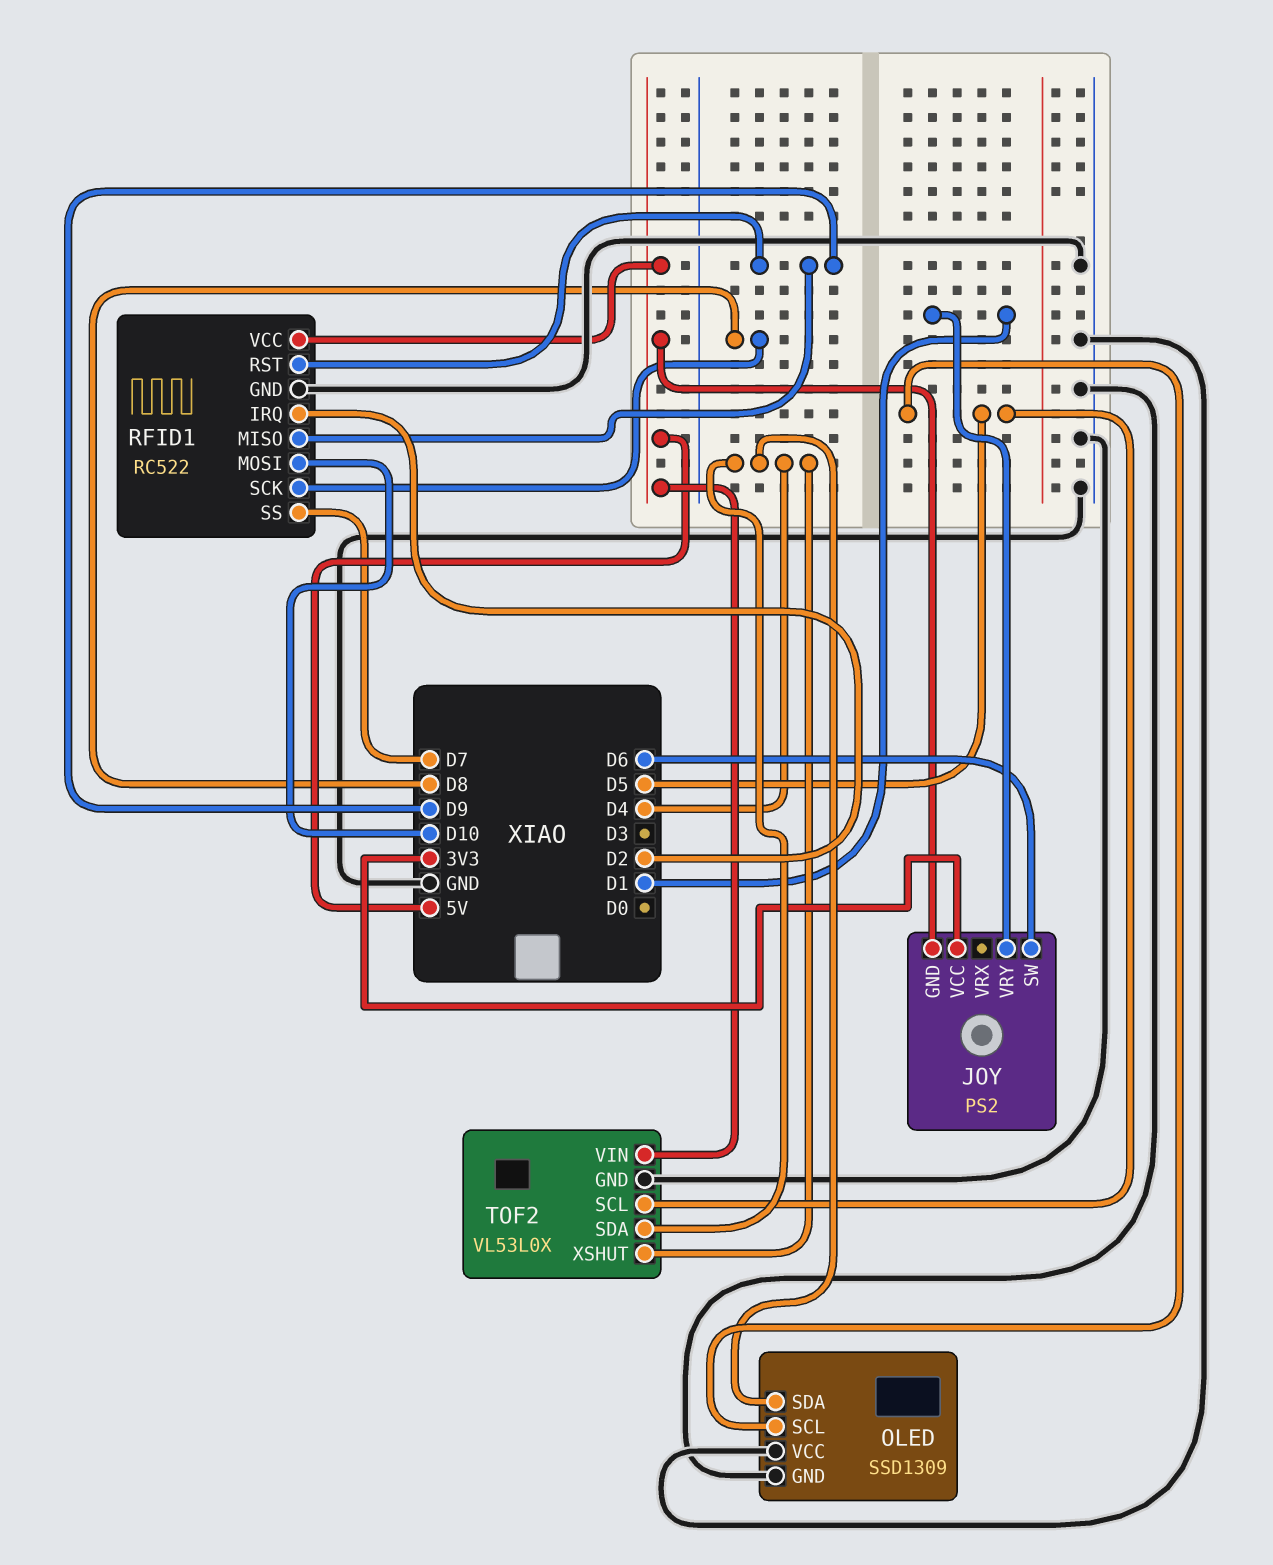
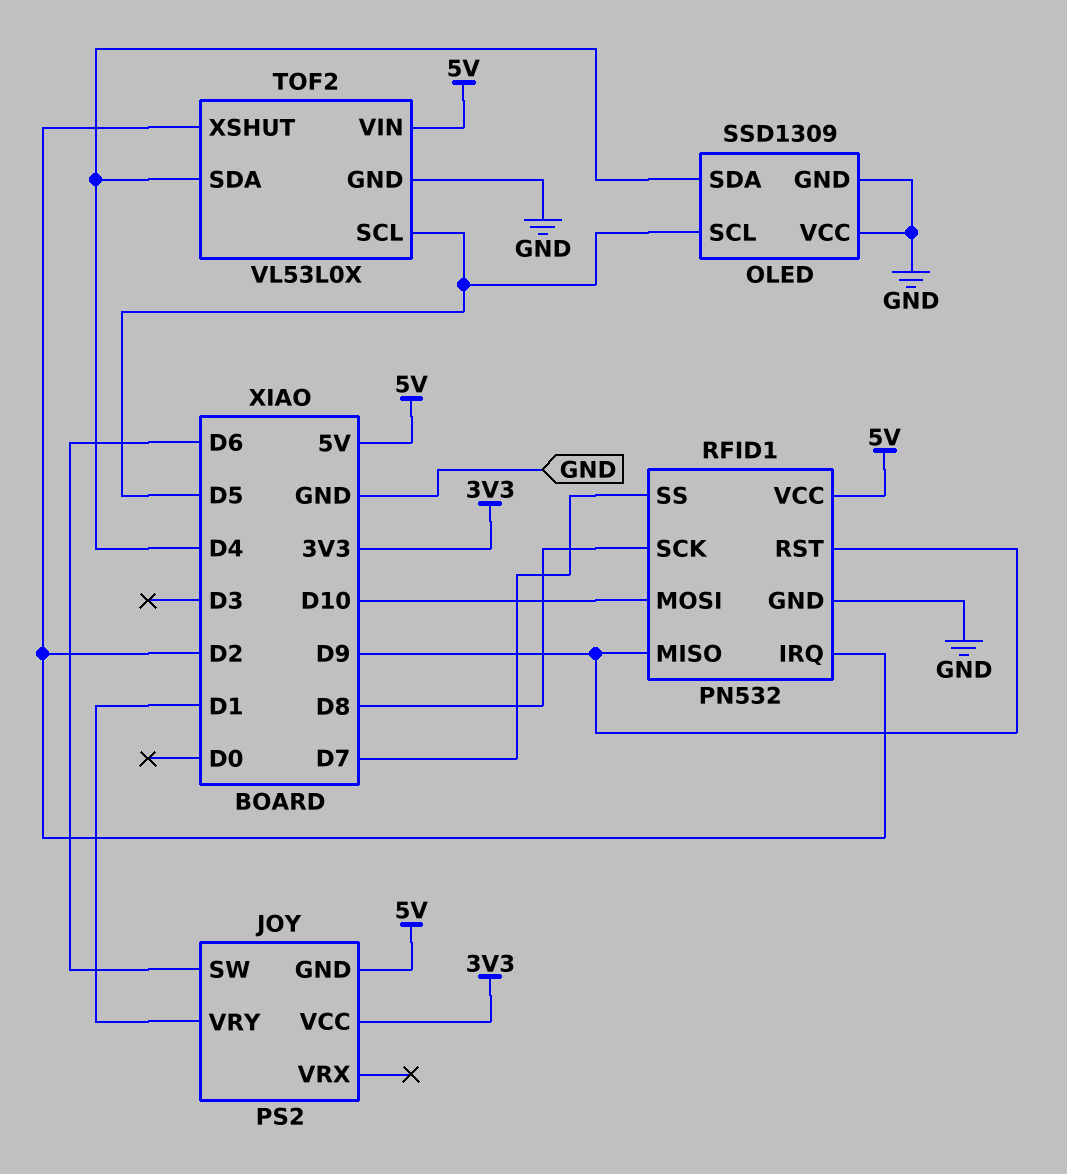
RFID1: RC522 -> PN532
TOF2 pin XSHUT: D4 -> D2

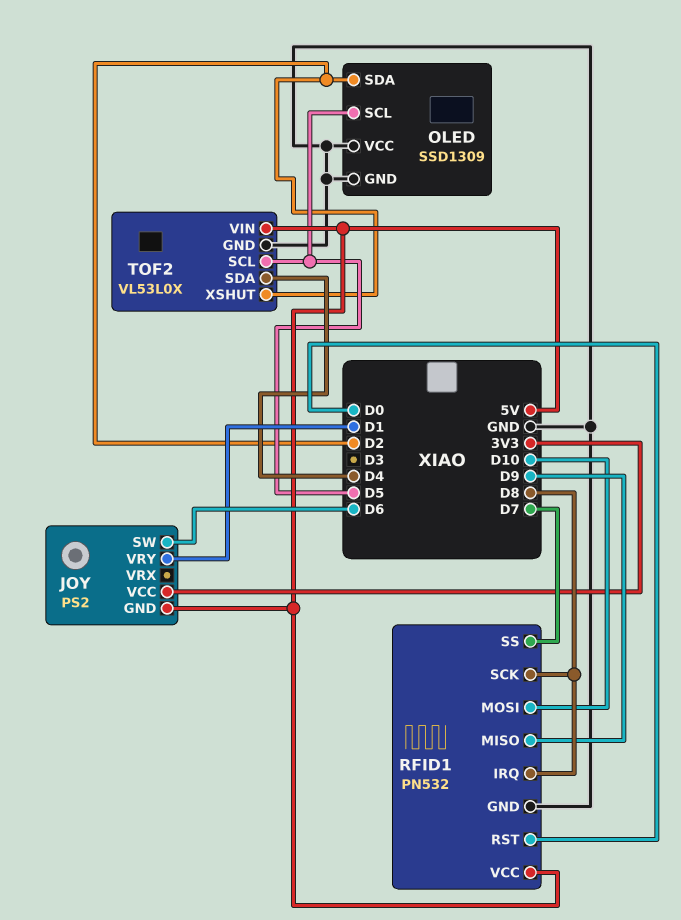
OLED pin SDA: D4 -> D2
RFID1 pin IRQ: D2 -> D8
RFID1 pin RST: D9 -> D0

